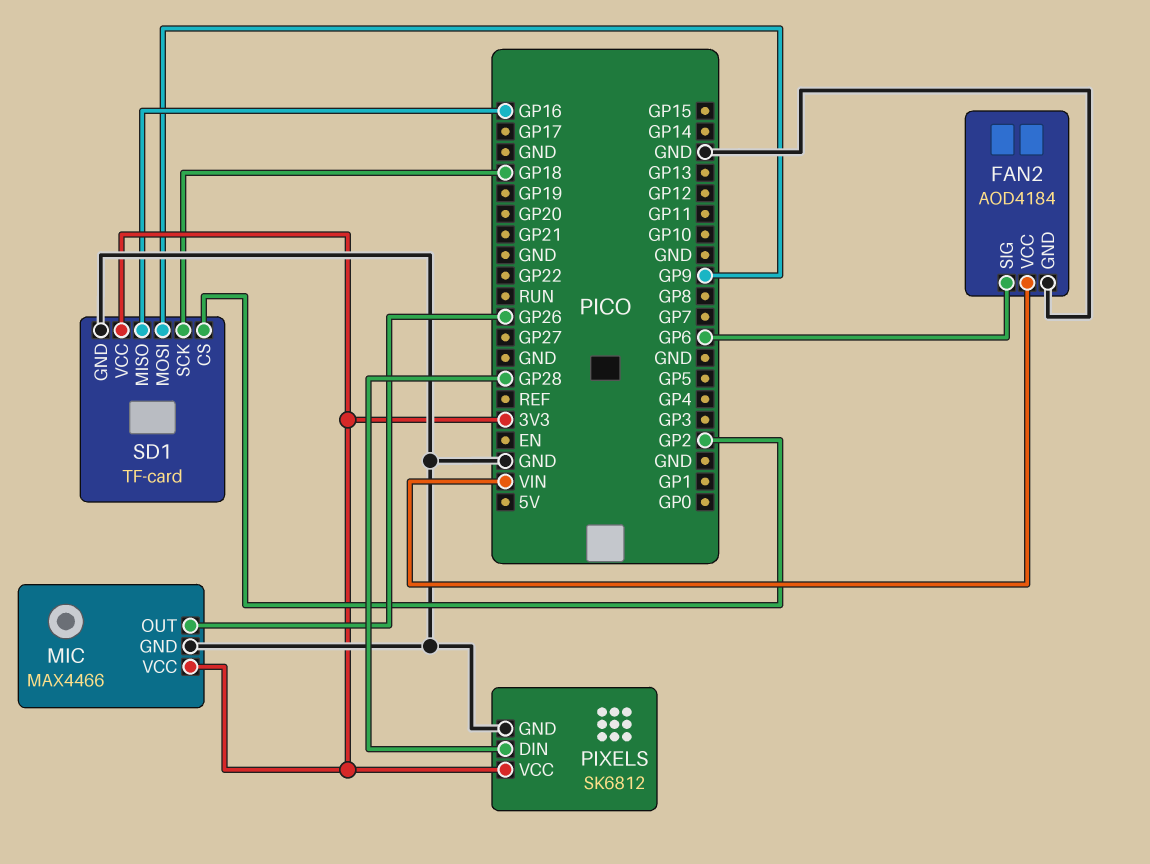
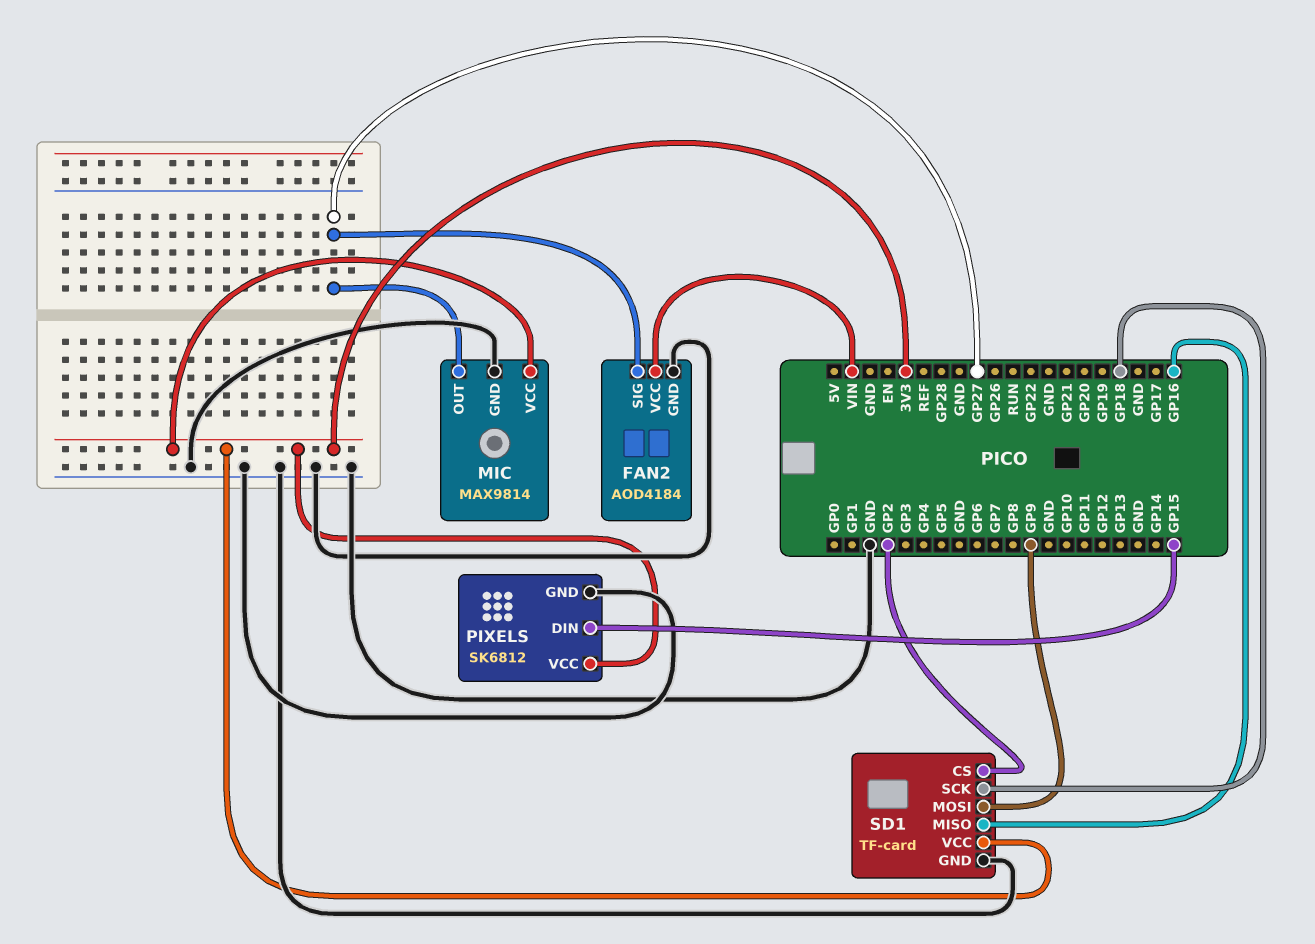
FAN2 pin SIG: GP6 -> GP27
MIC: MAX4466 -> MAX9814
MIC pin OUT: GP26 -> GP27
PIXELS pin DIN: GP28 -> GP15

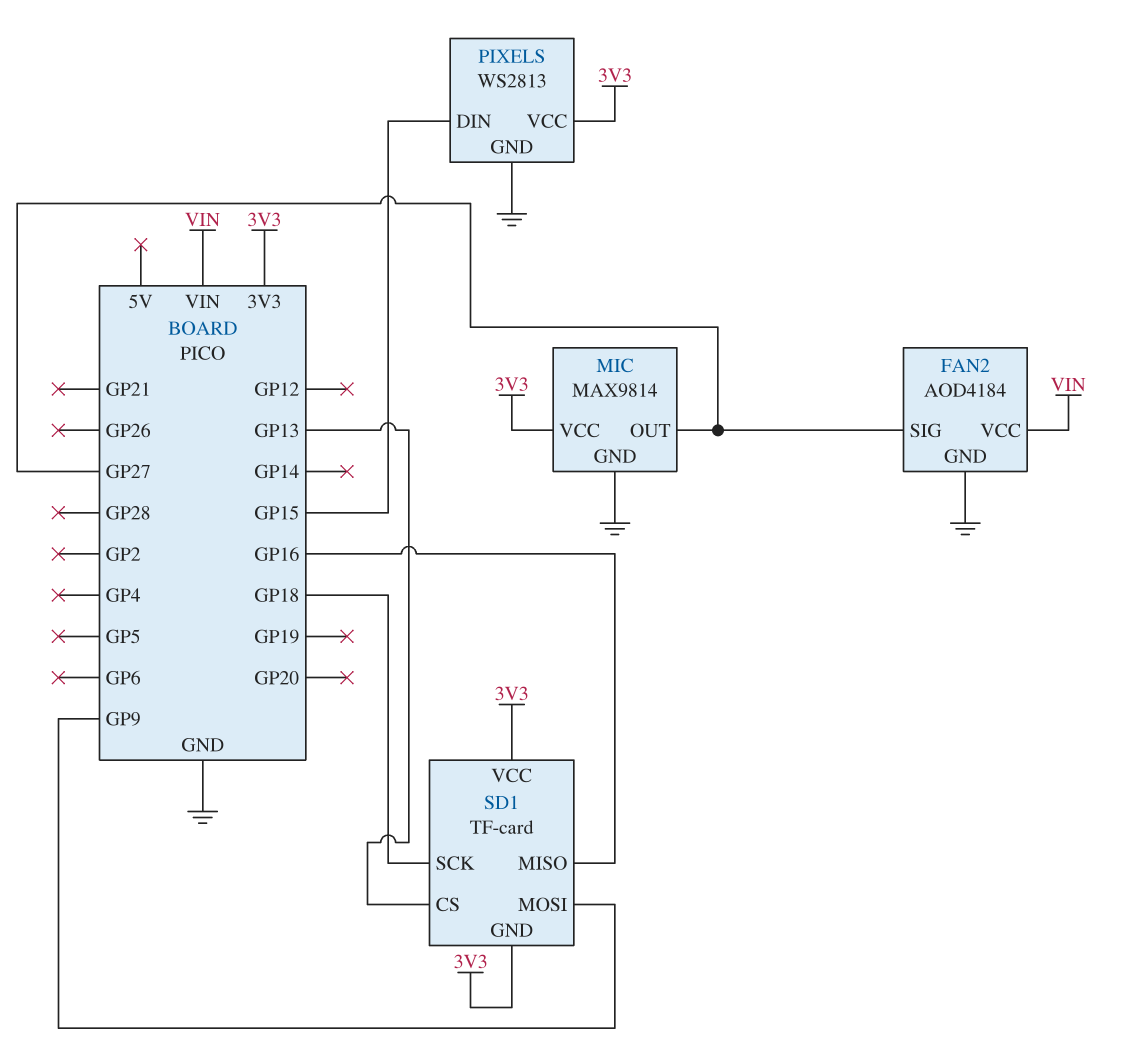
PIXELS: SK6812 -> WS2813
SD1 pin CS: GP2 -> GP13
SD1 pin GND: GND -> 3V3

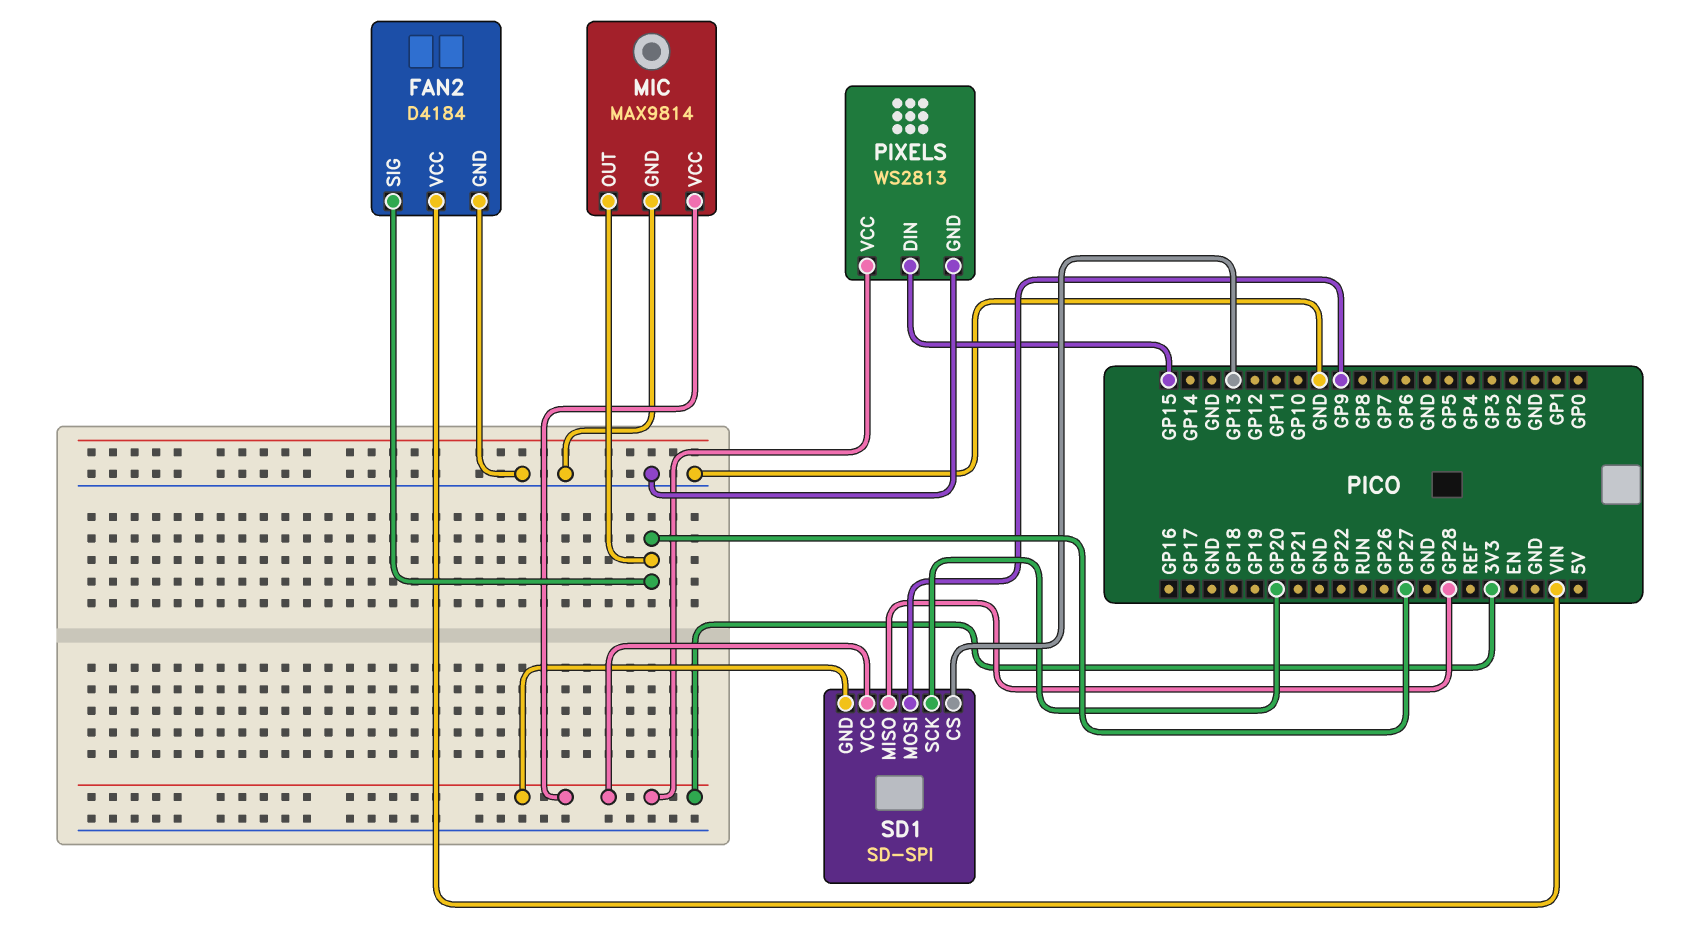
FAN2: AOD4184 -> D4184
SD1: TF-card -> SD-SPI
SD1 pin MISO: GP16 -> GP28
SD1 pin SCK: GP18 -> GP20

